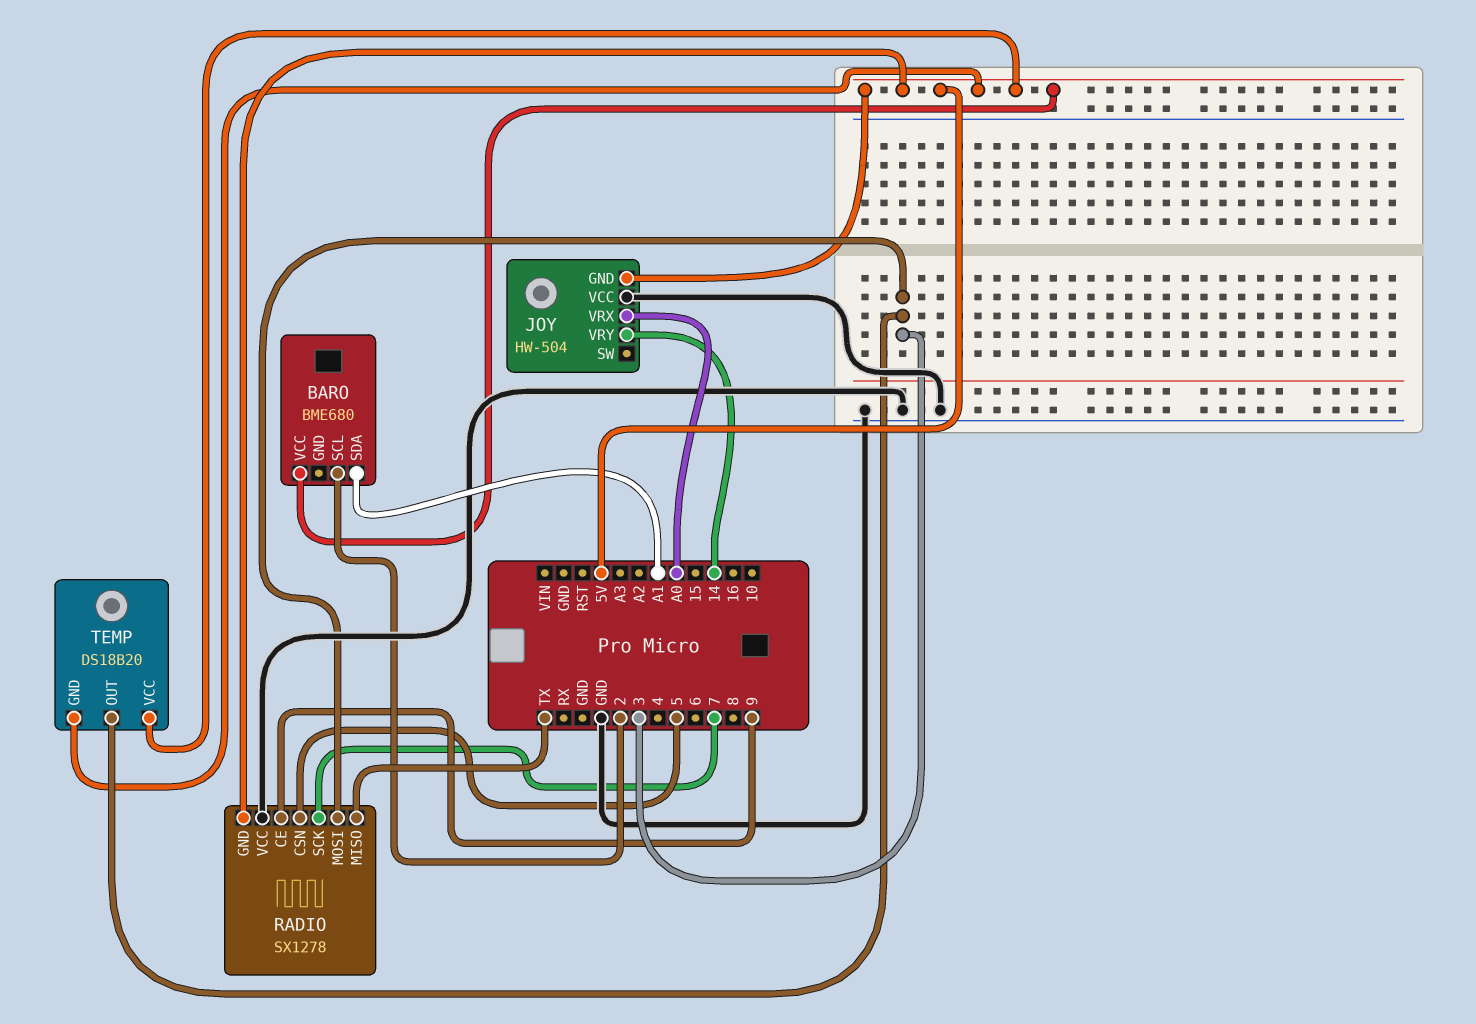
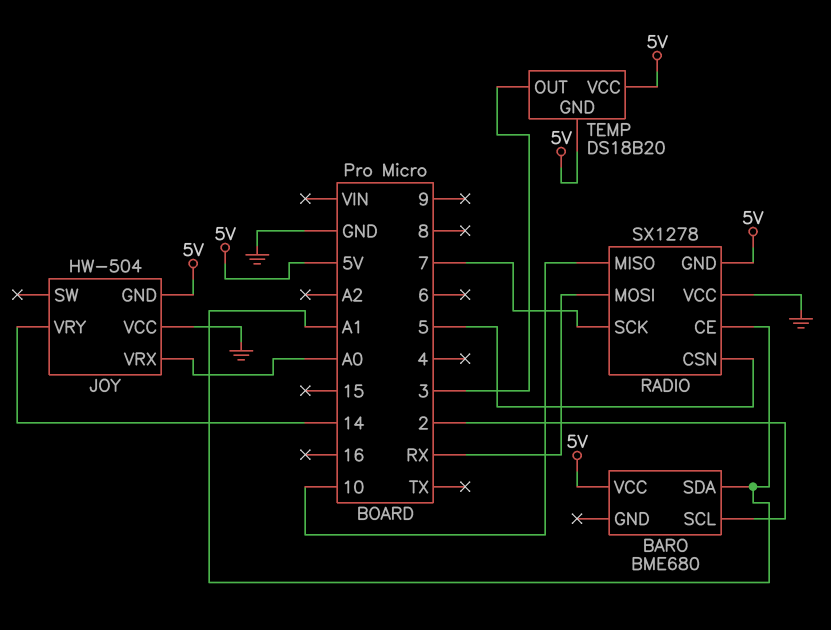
RADIO pin CE: 9 -> A1
RADIO pin MISO: TX -> 10
RADIO pin MOSI: 3 -> RX

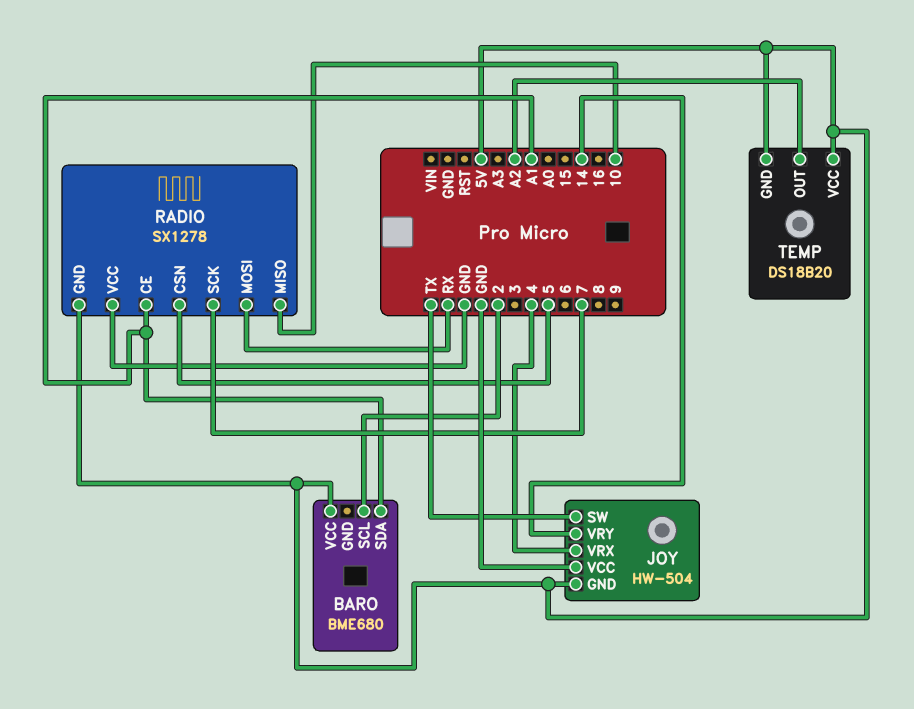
JOY pin SW: none -> TX
JOY pin VRX: A0 -> 4
TEMP pin OUT: 3 -> A2

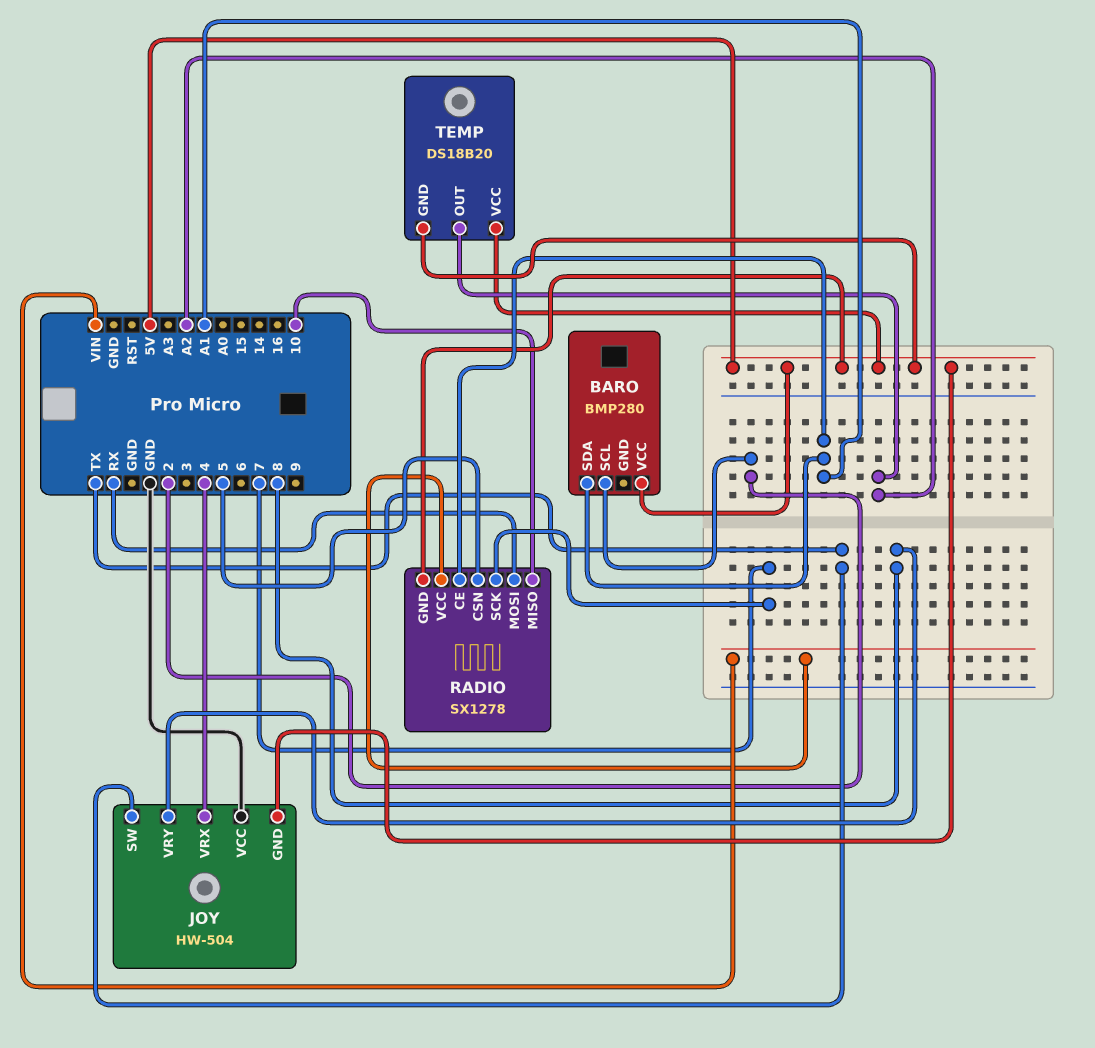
BARO: BME680 -> BMP280
JOY pin VRY: 14 -> 8
RADIO pin VCC: GND -> VIN

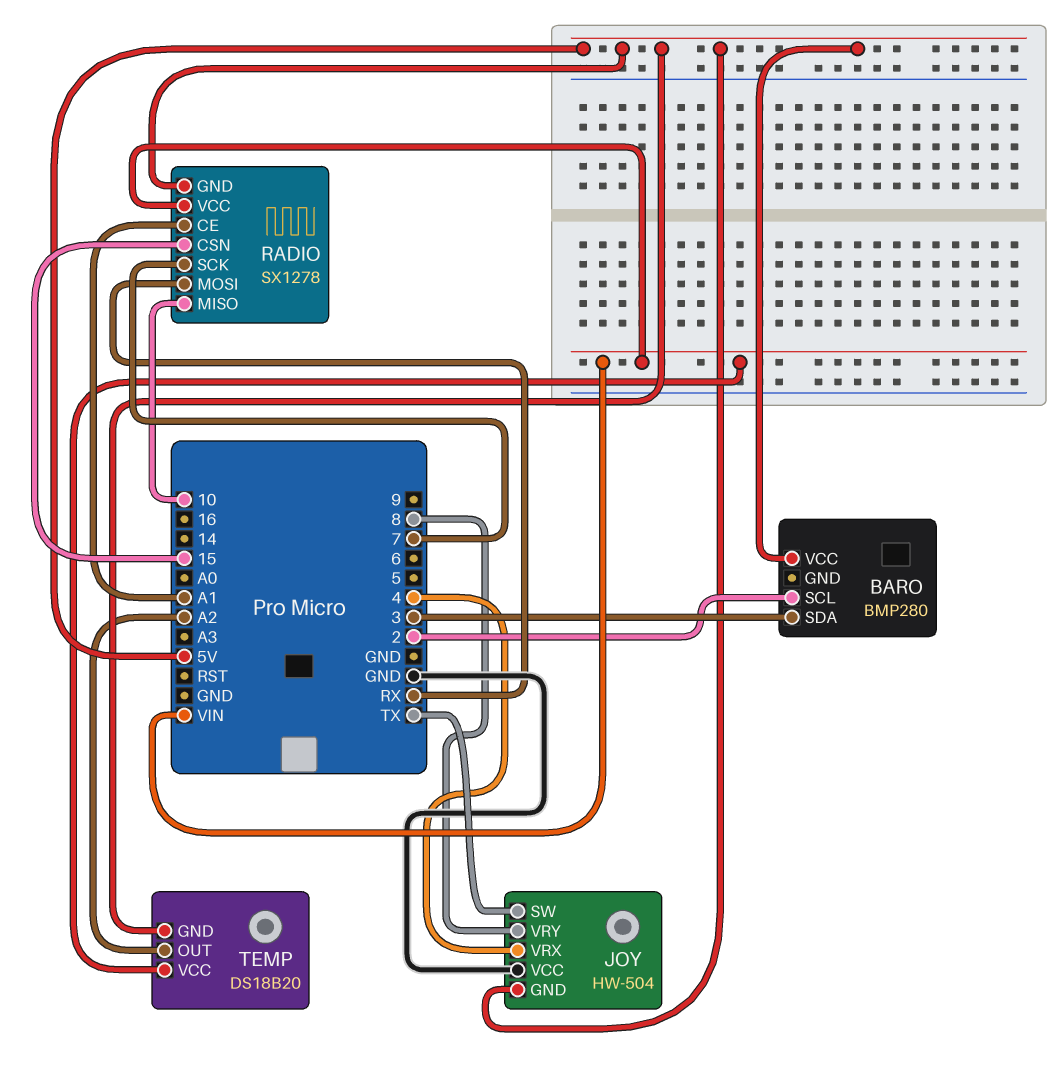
BARO pin SDA: A1 -> 3
RADIO pin CSN: 5 -> 15
TEMP pin VCC: 5V -> VIN

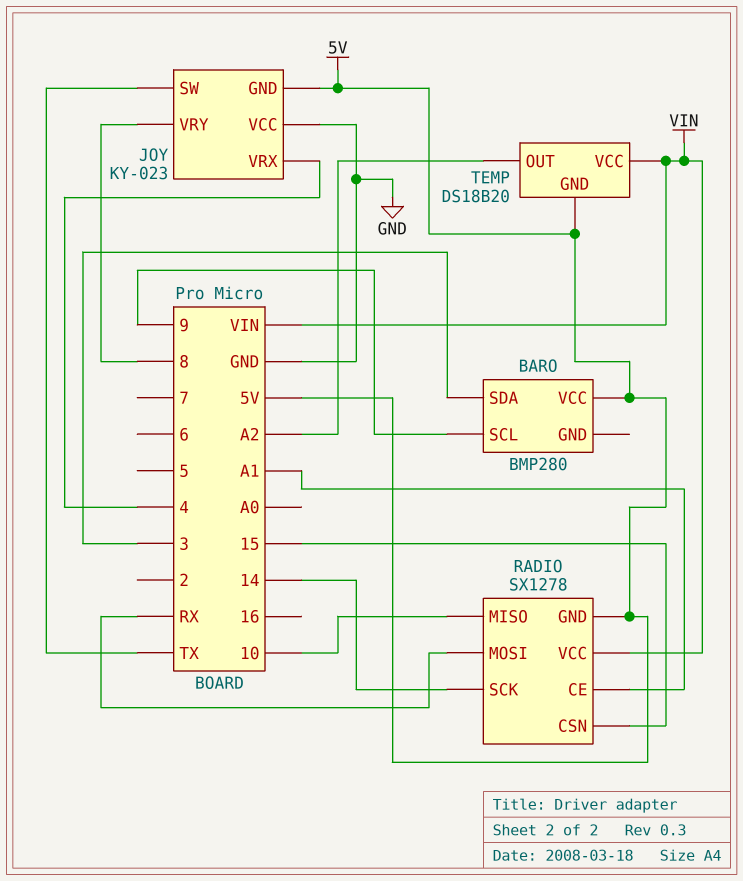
BARO pin SCL: 2 -> 9
JOY: HW-504 -> KY-023
RADIO pin SCK: 7 -> 14

